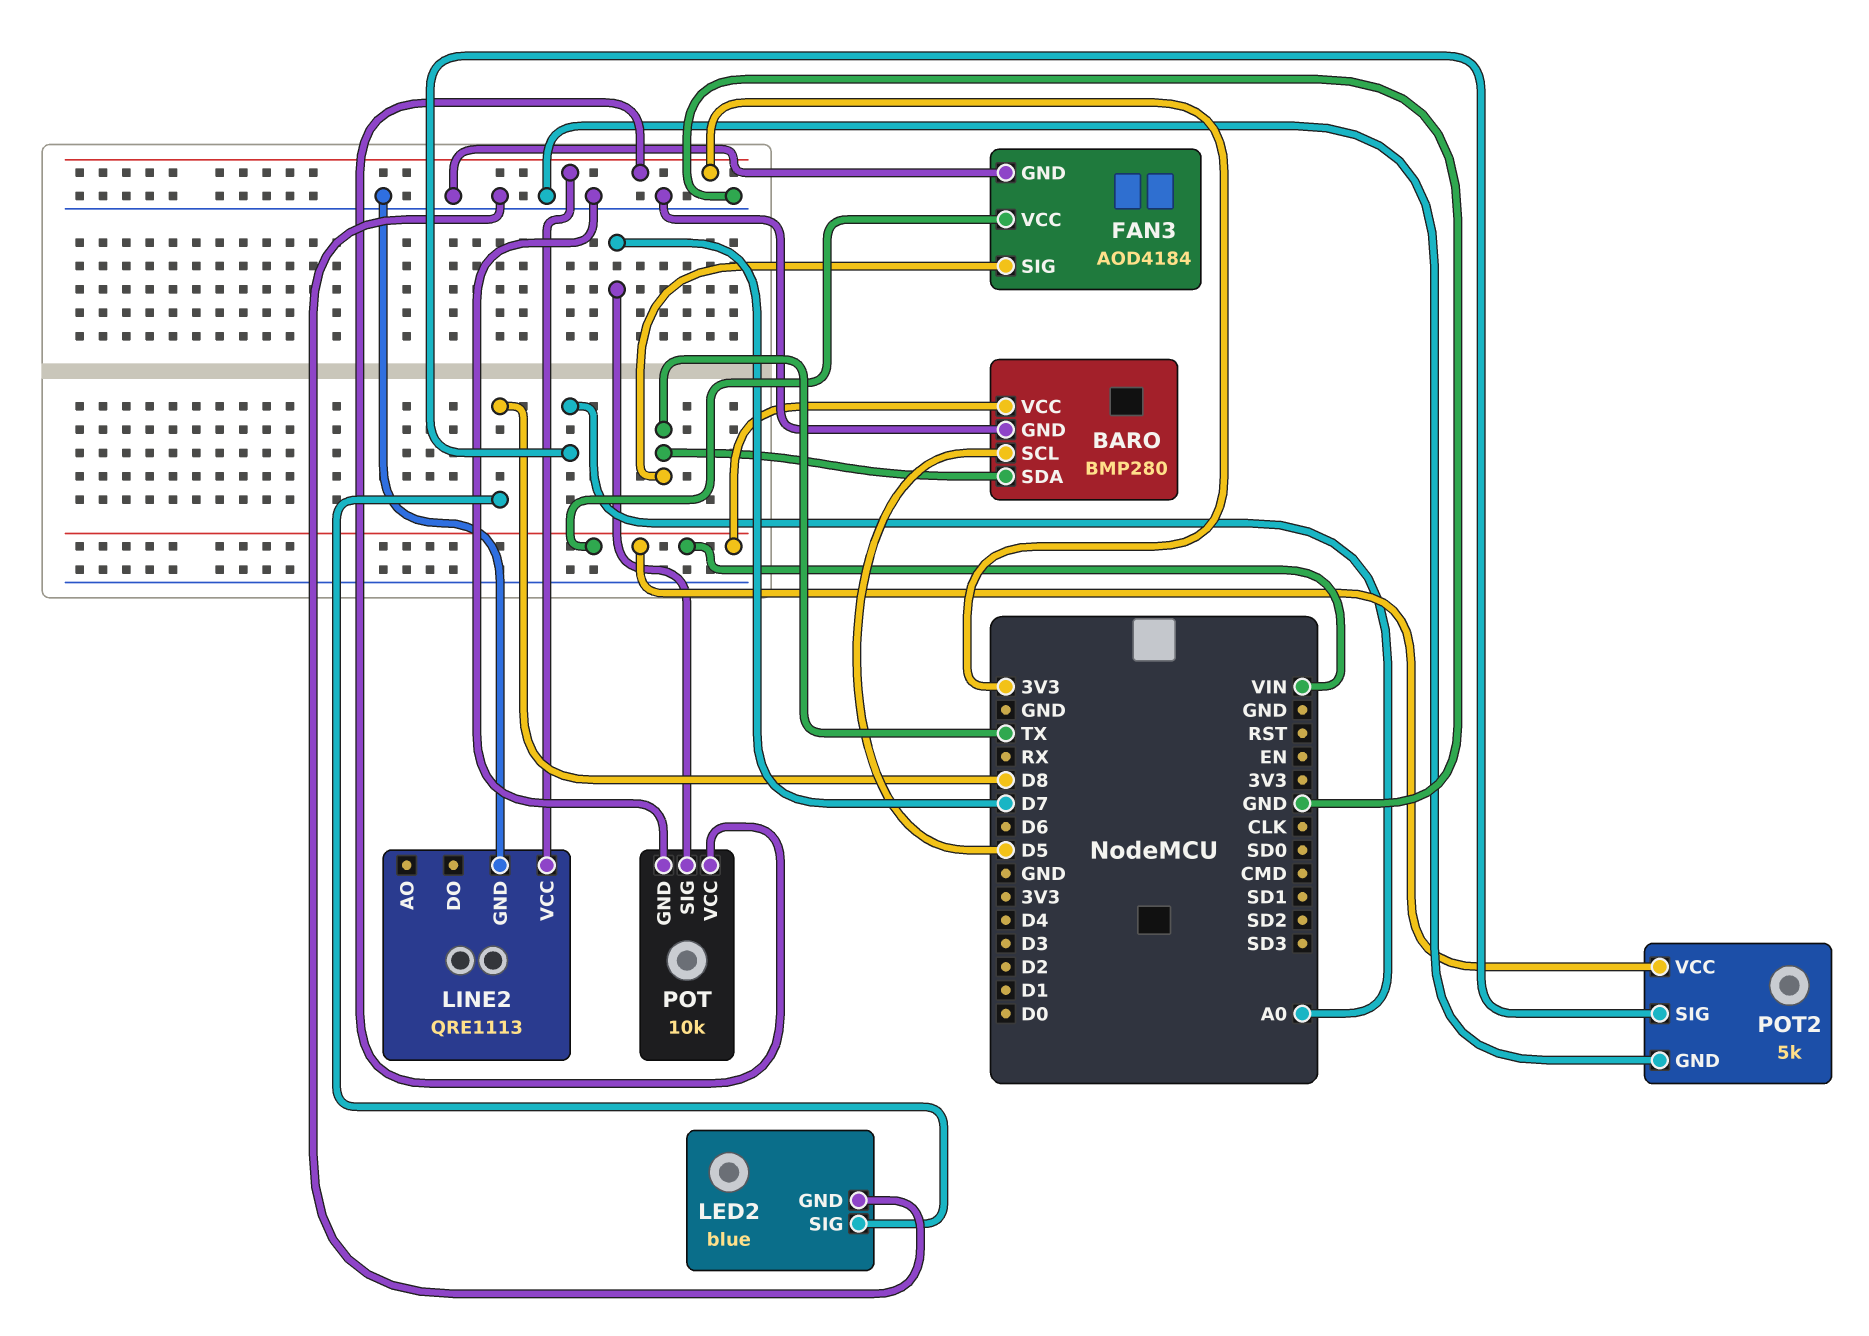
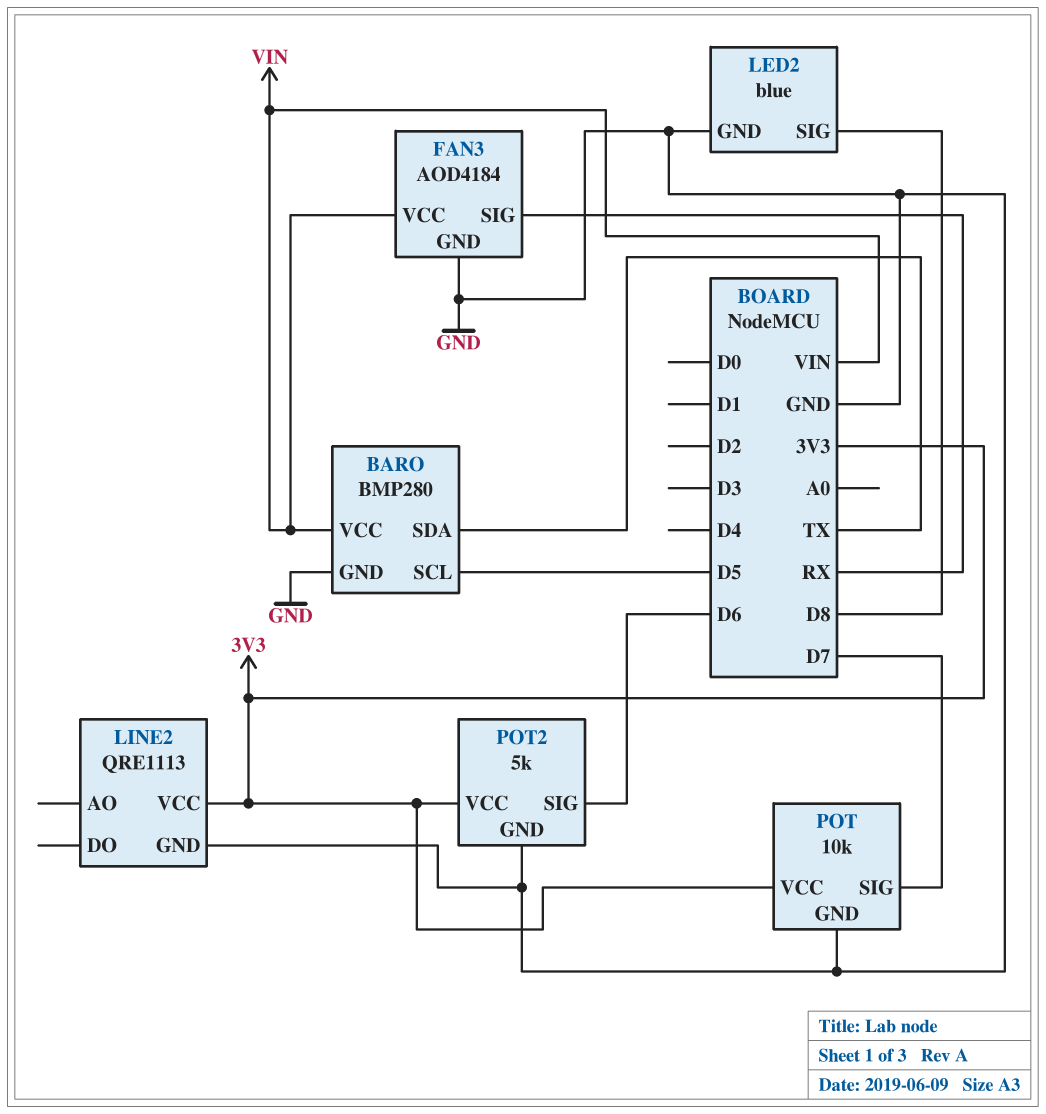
FAN3 pin SIG: TX -> RX
POT2 pin SIG: A0 -> D6
POT2 pin VCC: VIN -> 3V3

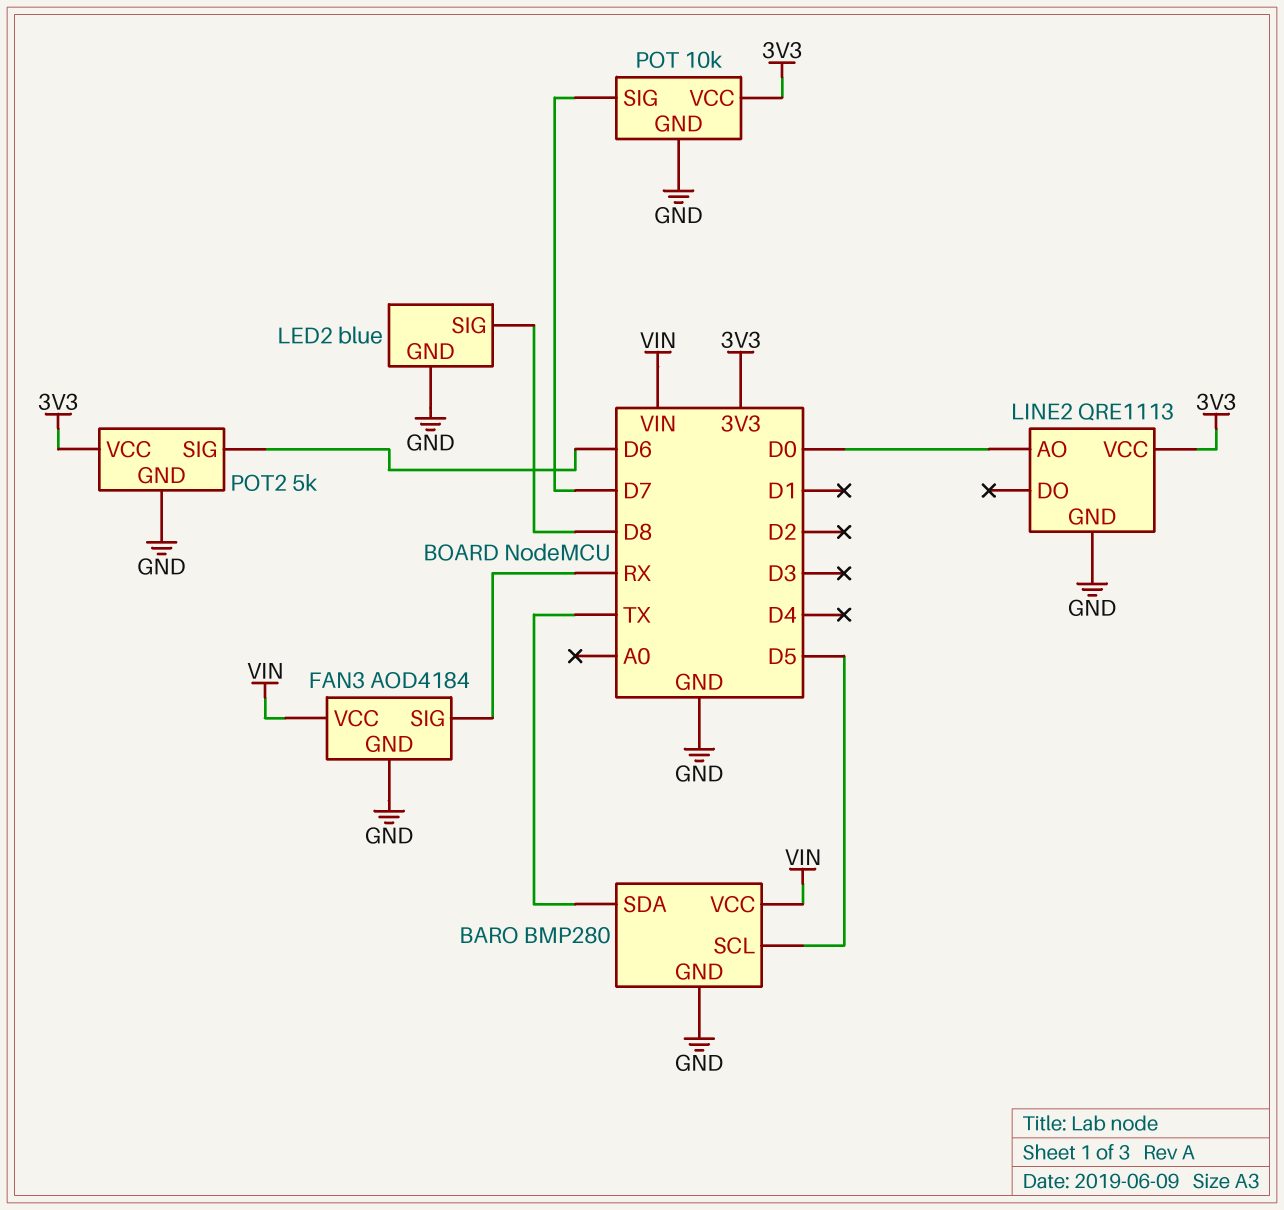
LINE2 pin AO: none -> D0

